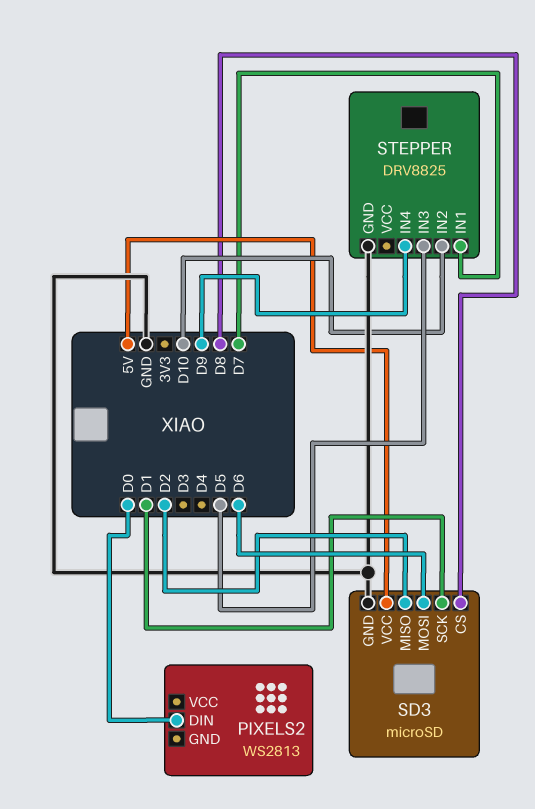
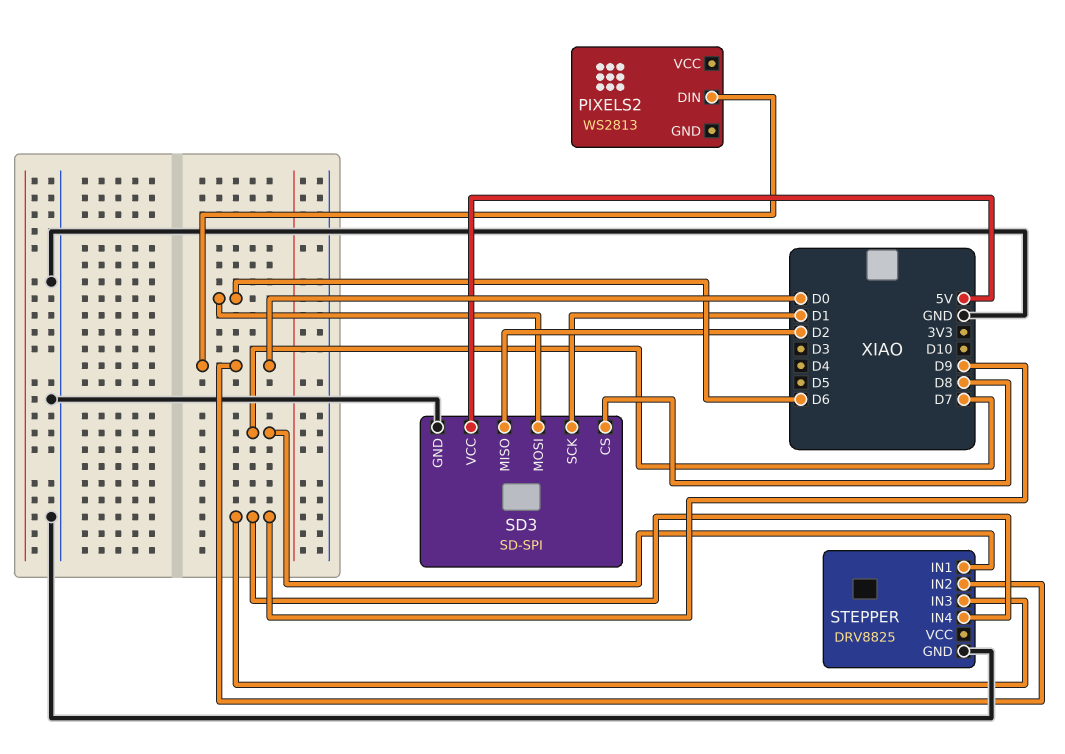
SD3: microSD -> SD-SPI
STEPPER pin IN2: D10 -> D0
STEPPER pin IN3: D5 -> D9

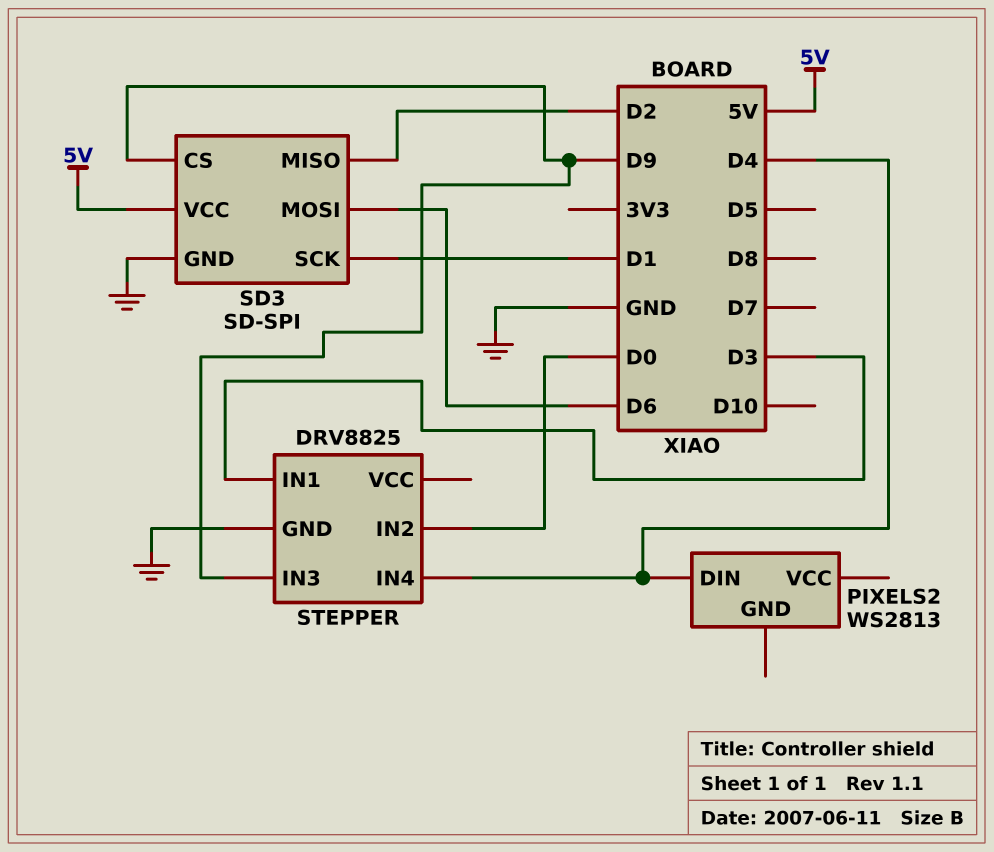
PIXELS2 pin DIN: D0 -> D4
SD3 pin CS: D8 -> D9
STEPPER pin IN1: D7 -> D3
STEPPER pin IN4: D9 -> D4

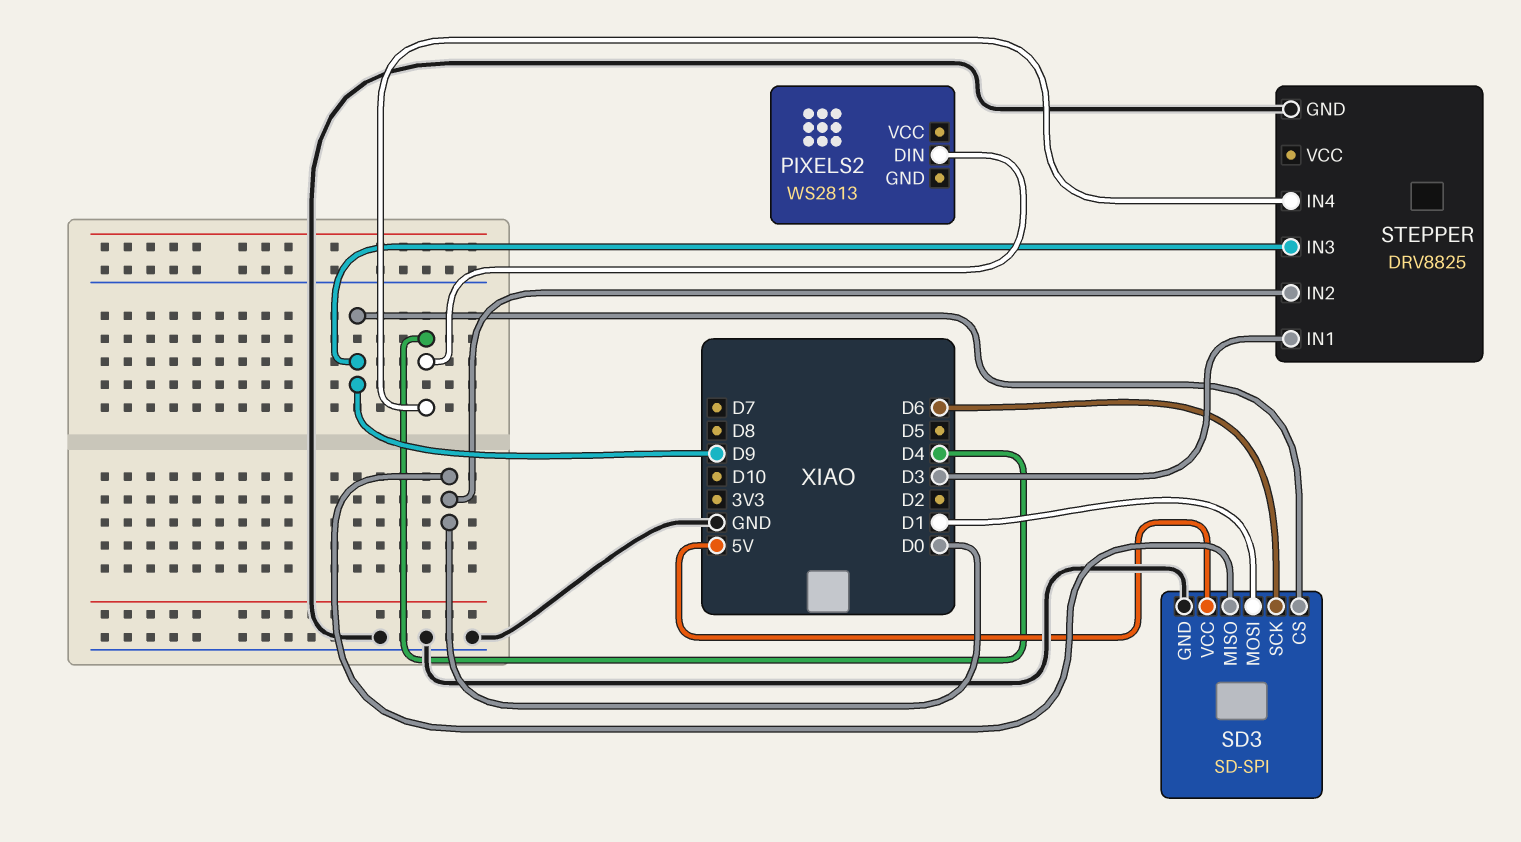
SD3 pin MISO: D2 -> D0
SD3 pin MOSI: D6 -> D1
SD3 pin SCK: D1 -> D6

